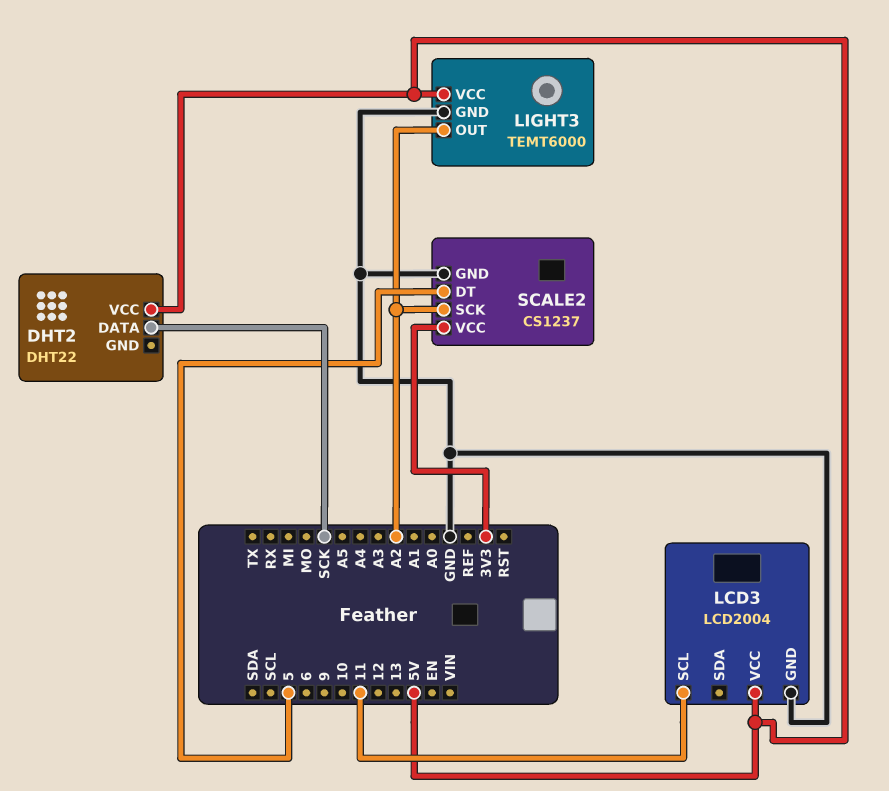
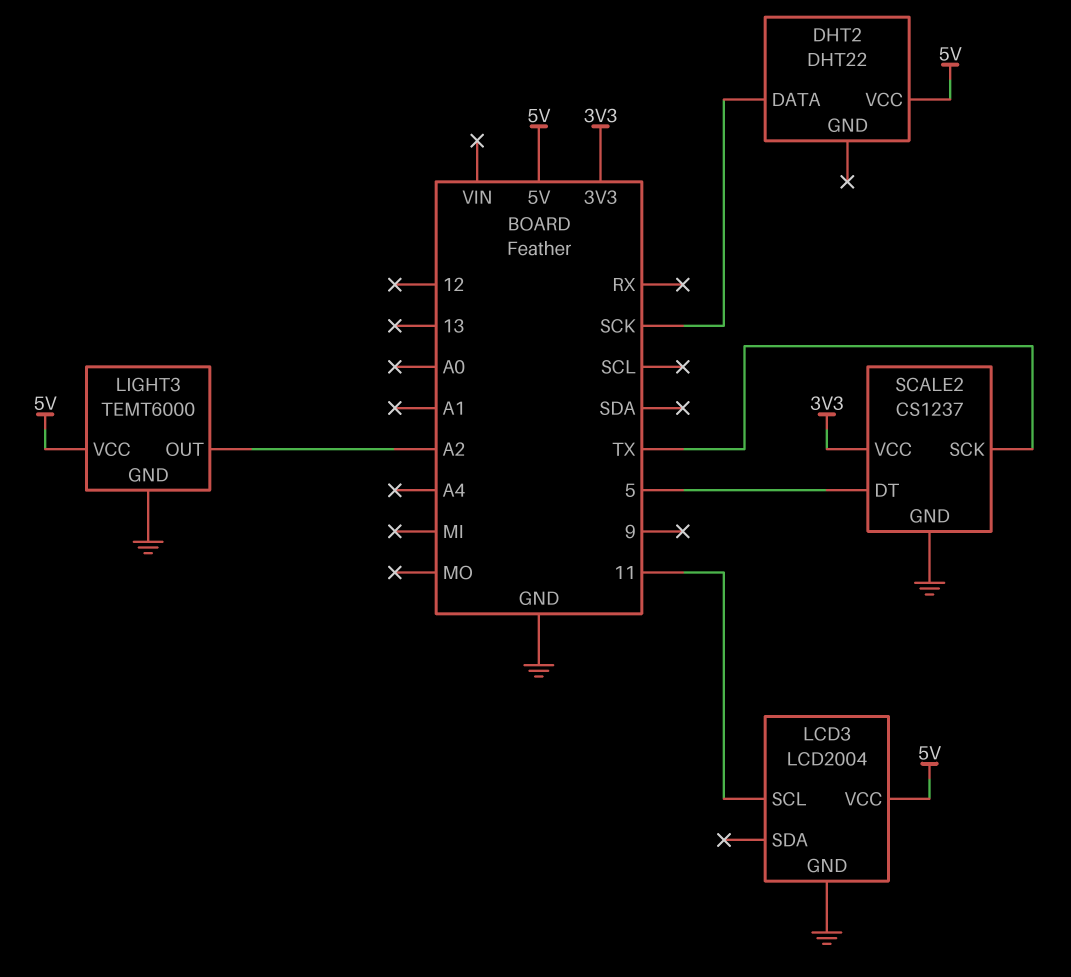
SCALE2 pin SCK: A2 -> TX

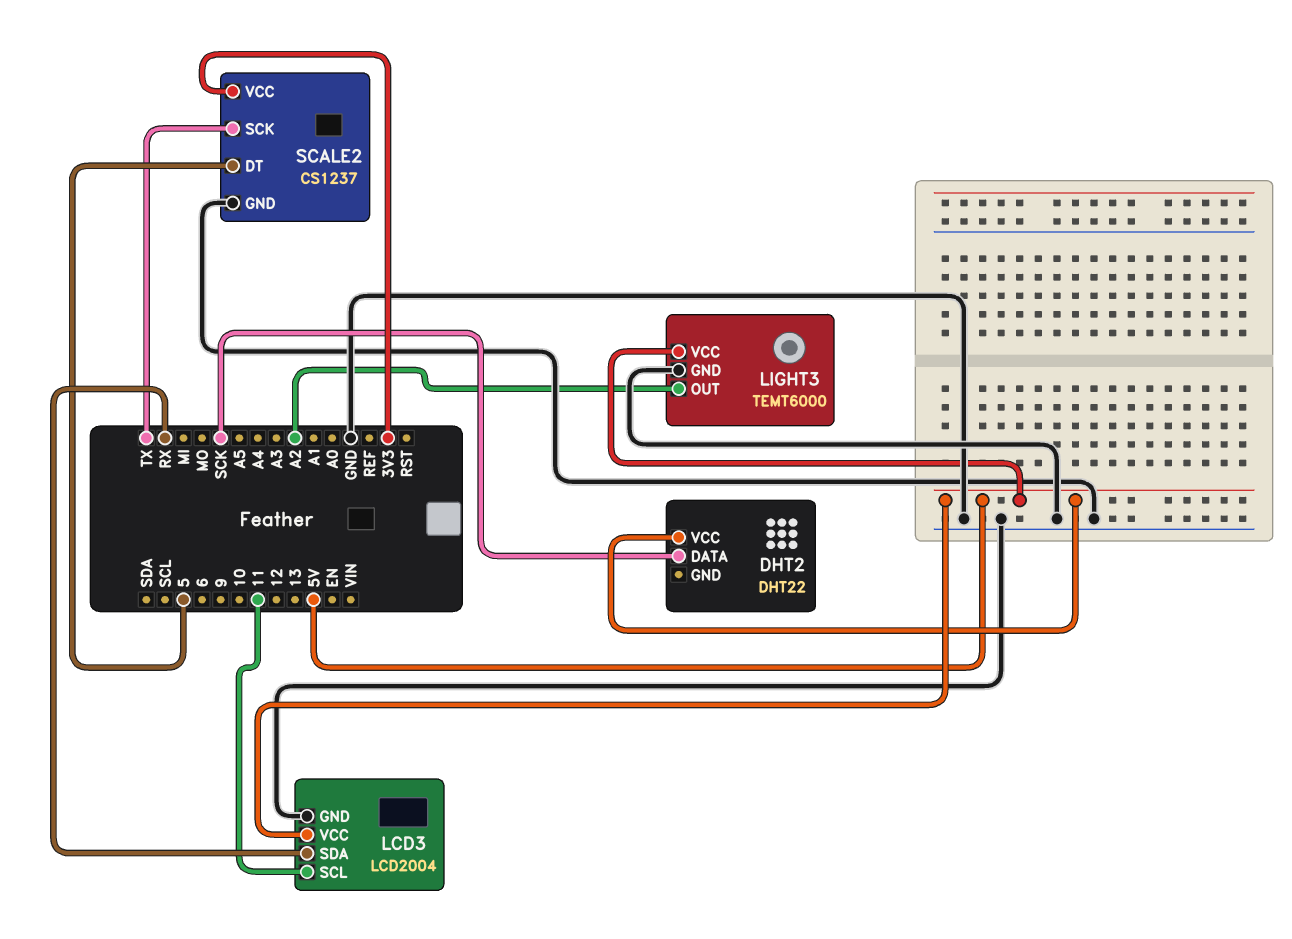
LCD3 pin SDA: none -> RX

